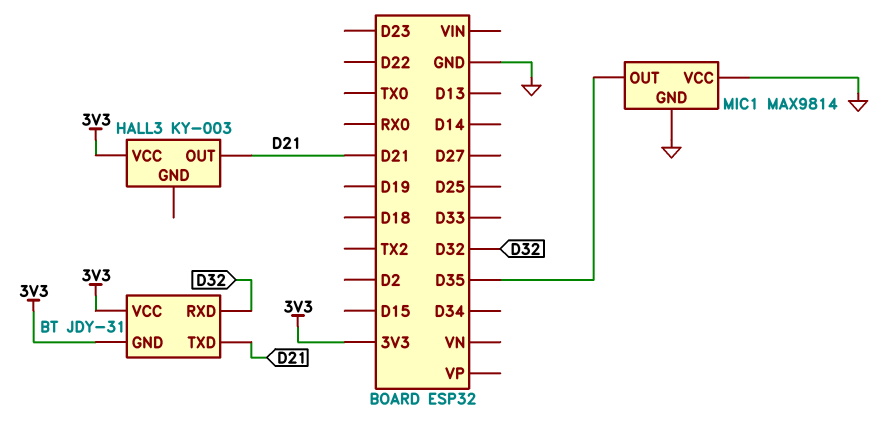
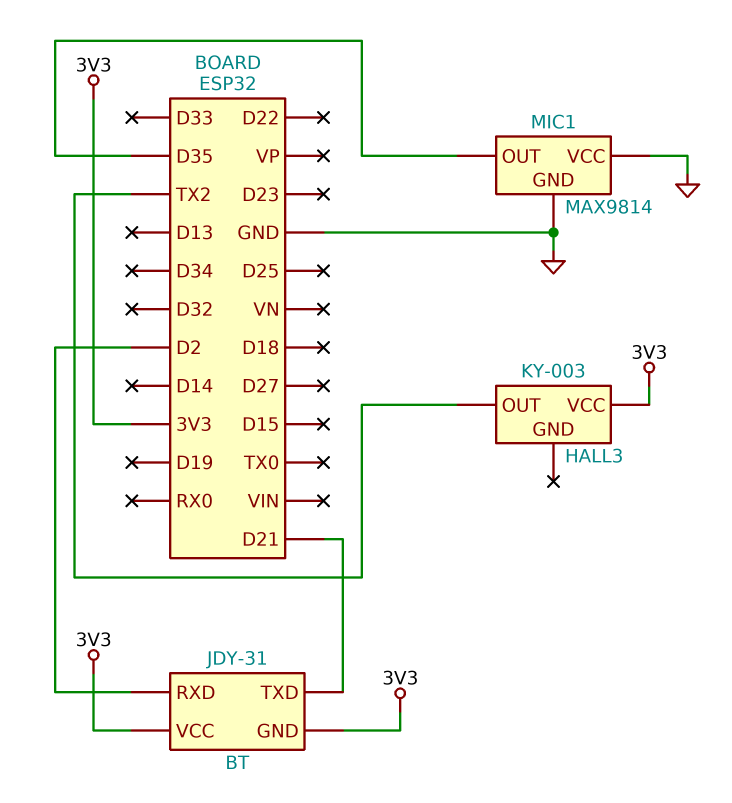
BT pin RXD: D32 -> D2
HALL3 pin OUT: D21 -> TX2

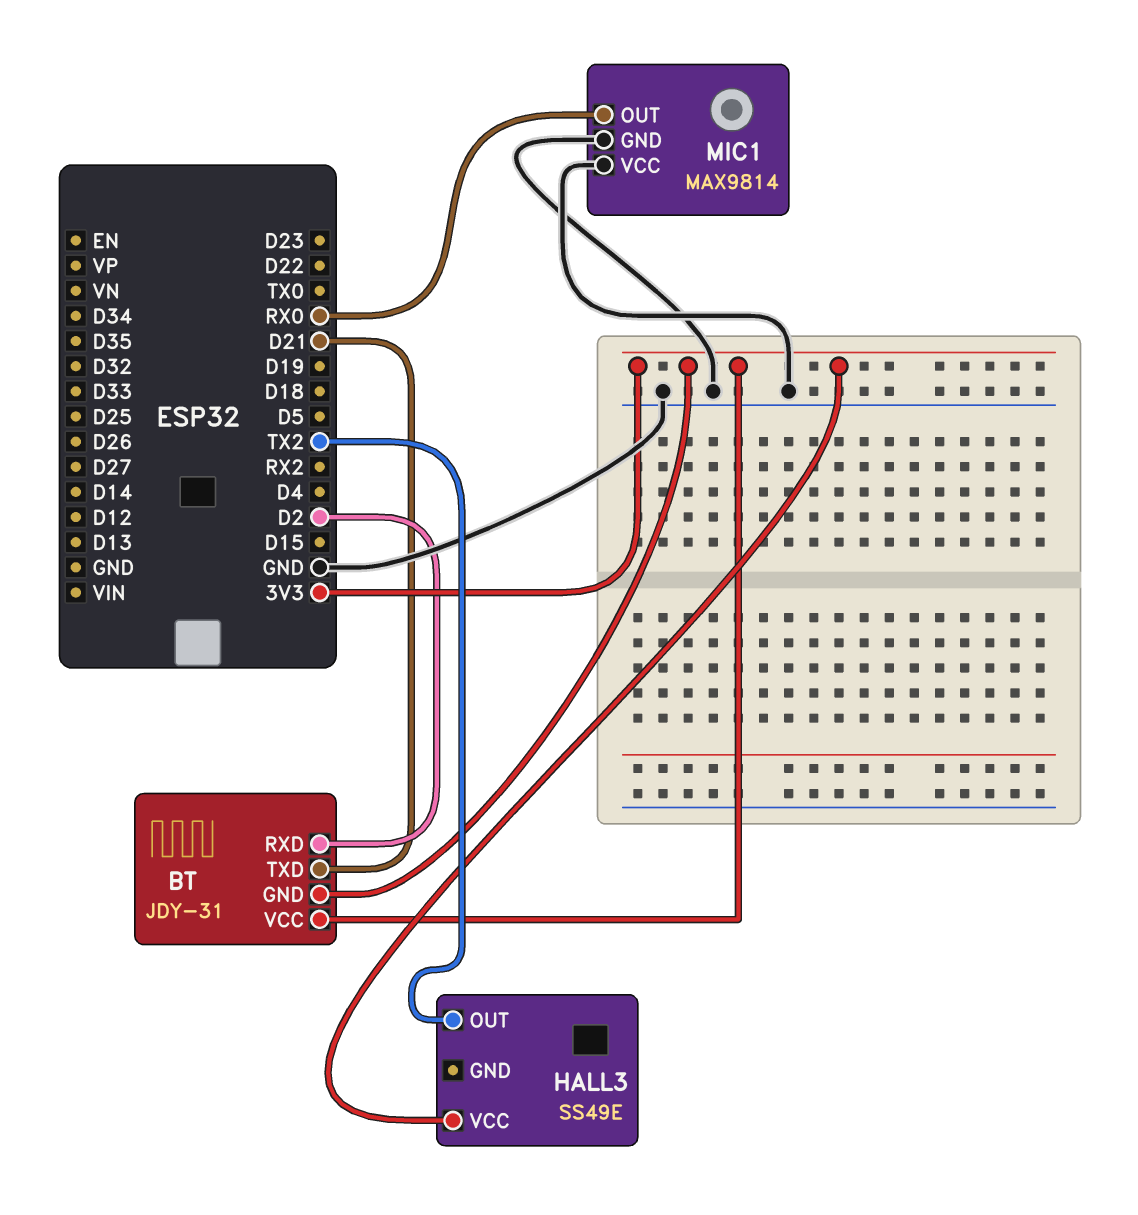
HALL3: KY-003 -> SS49E
MIC1 pin OUT: D35 -> RX0

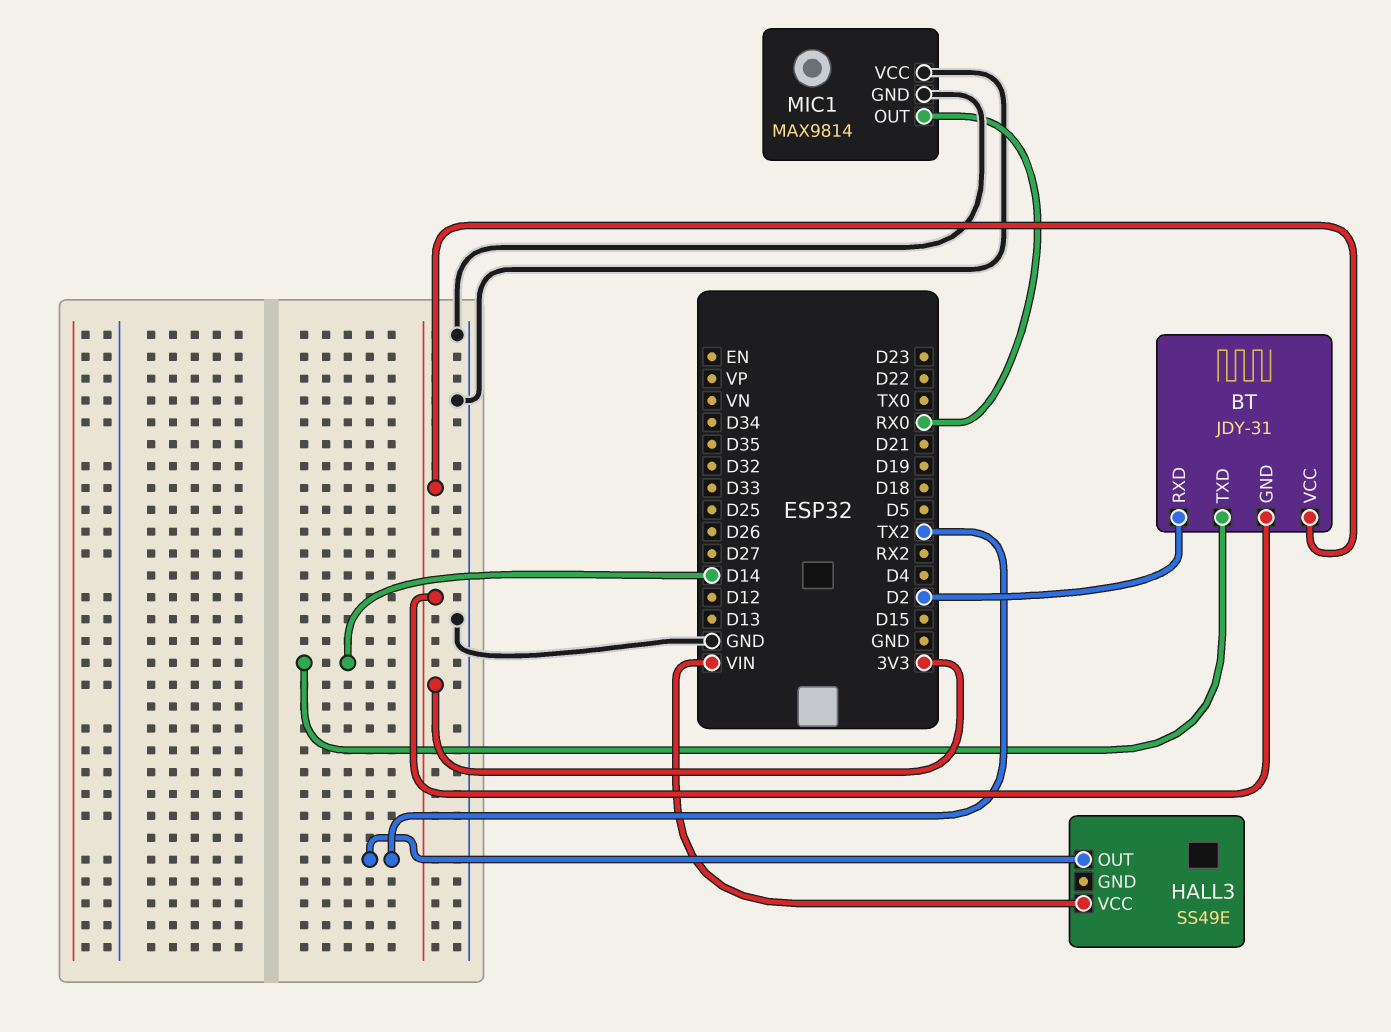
BT pin TXD: D21 -> D14
HALL3 pin VCC: 3V3 -> VIN

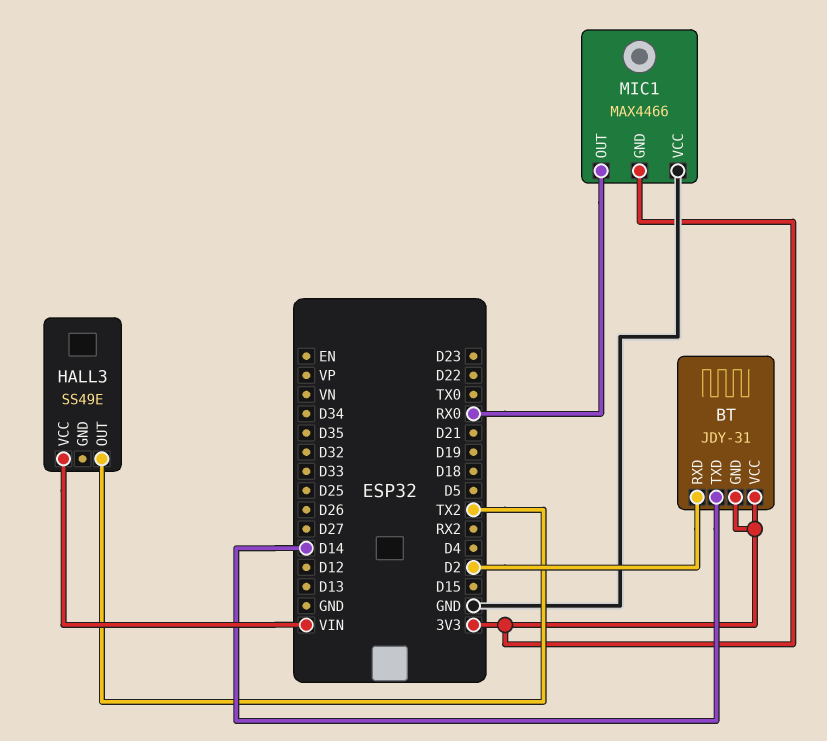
MIC1: MAX9814 -> MAX4466
MIC1 pin GND: GND -> 3V3

